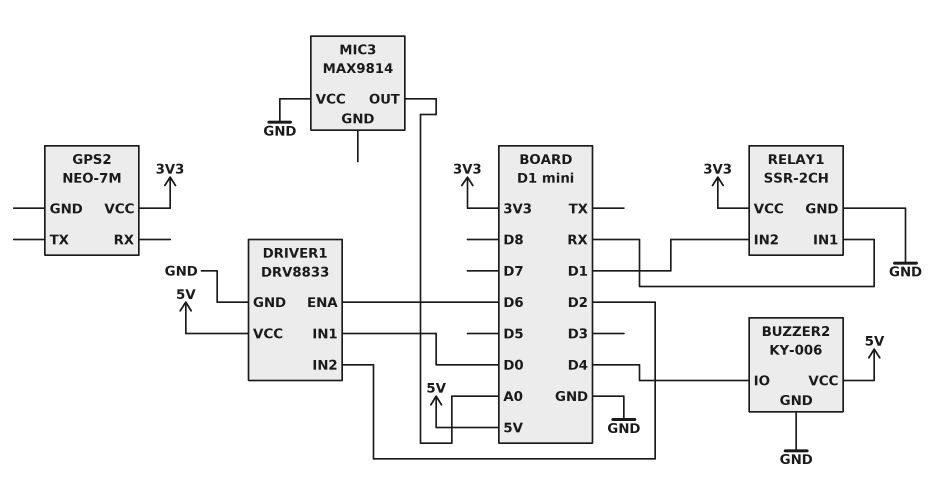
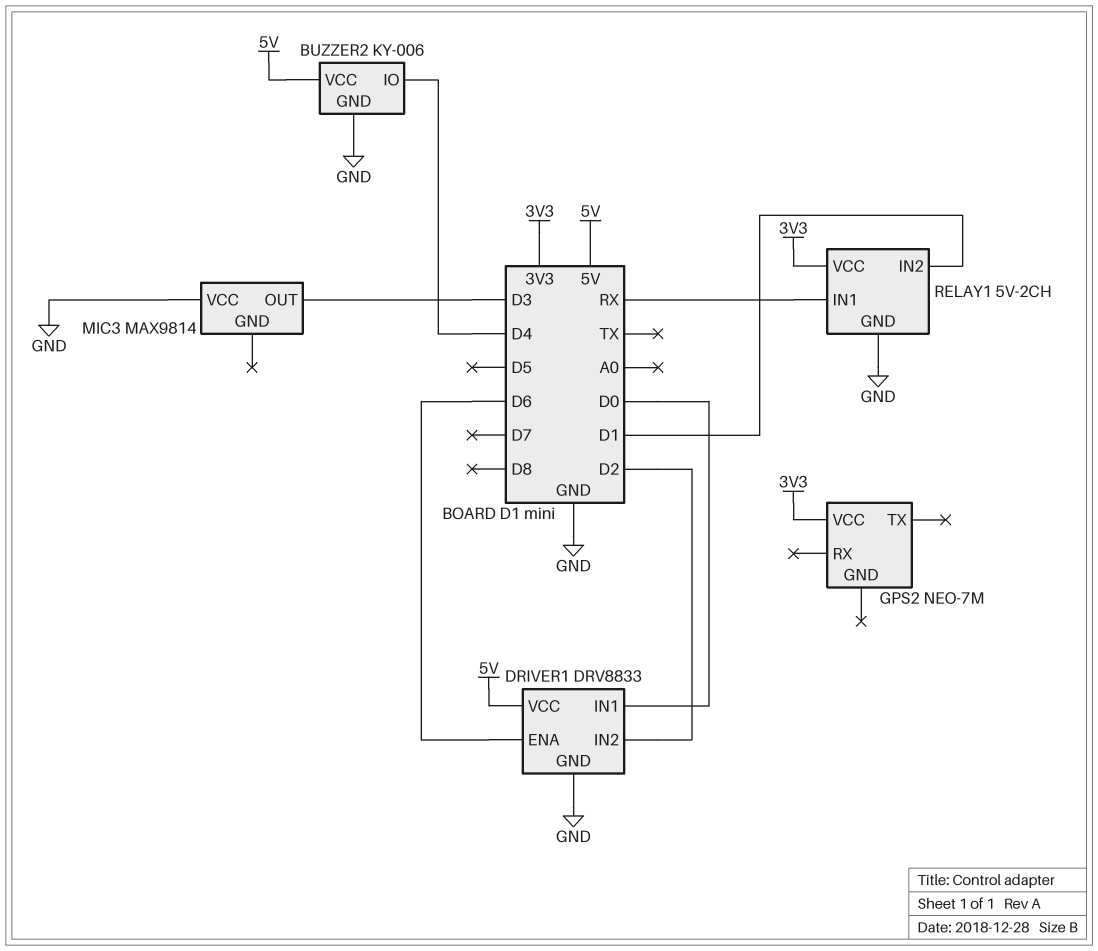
MIC3 pin OUT: A0 -> D3
RELAY1: SSR-2CH -> 5V-2CH

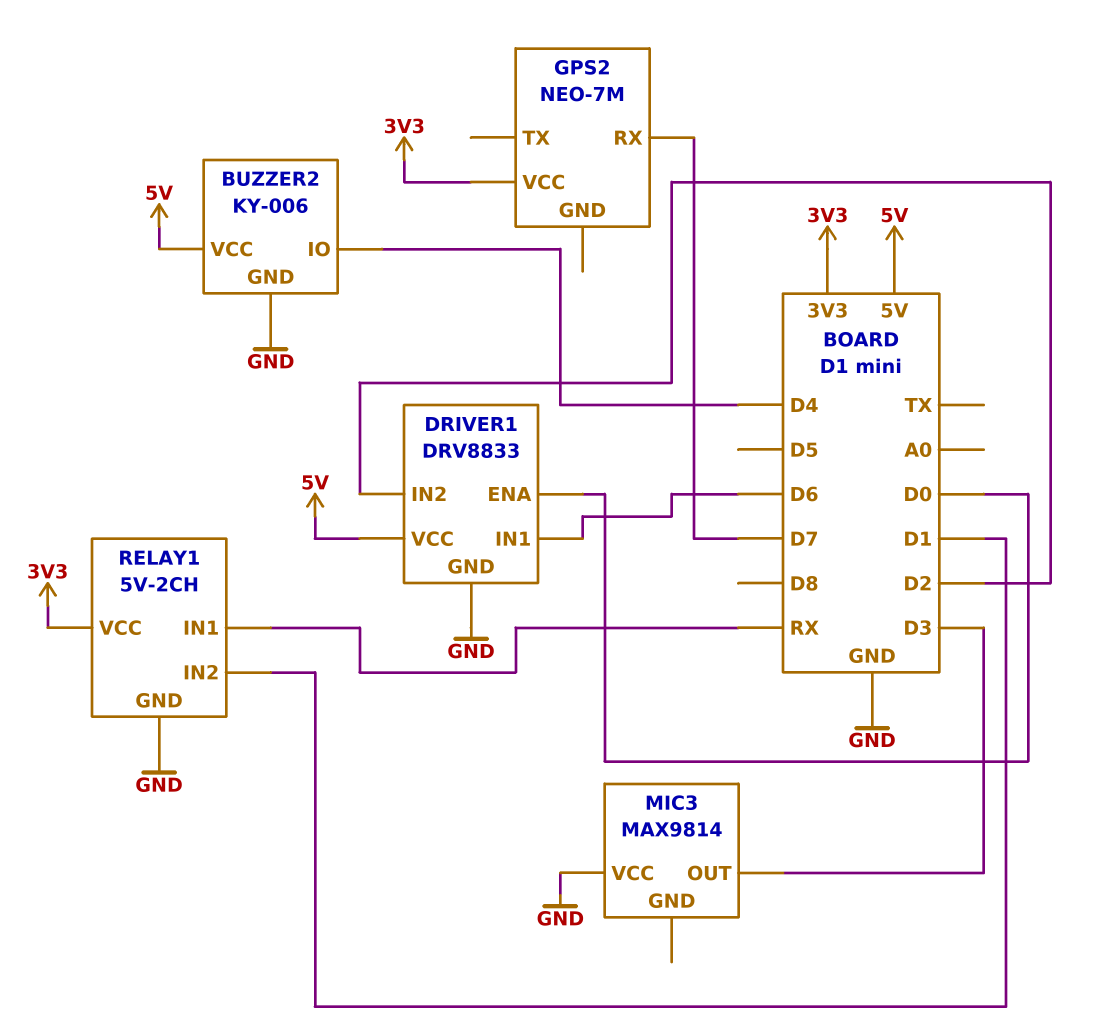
DRIVER1 pin ENA: D6 -> D0
DRIVER1 pin IN1: D0 -> D6
GPS2 pin RX: none -> D7

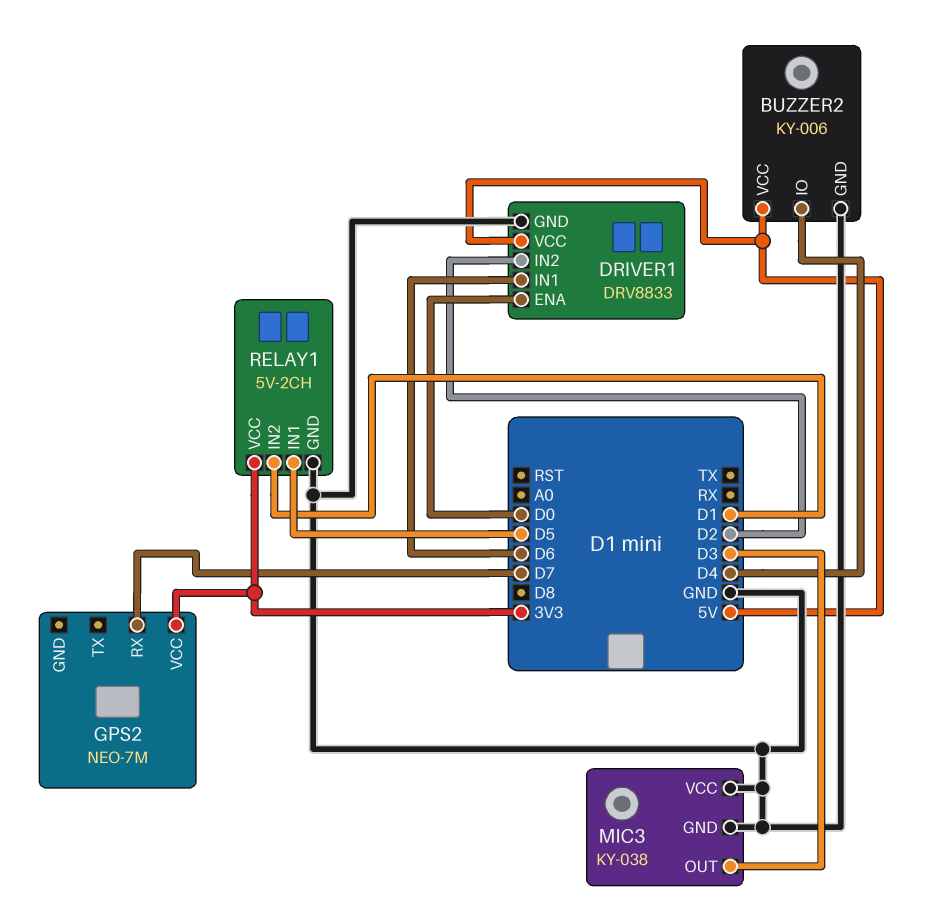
MIC3: MAX9814 -> KY-038
MIC3 pin GND: none -> GND
RELAY1 pin IN1: RX -> D5

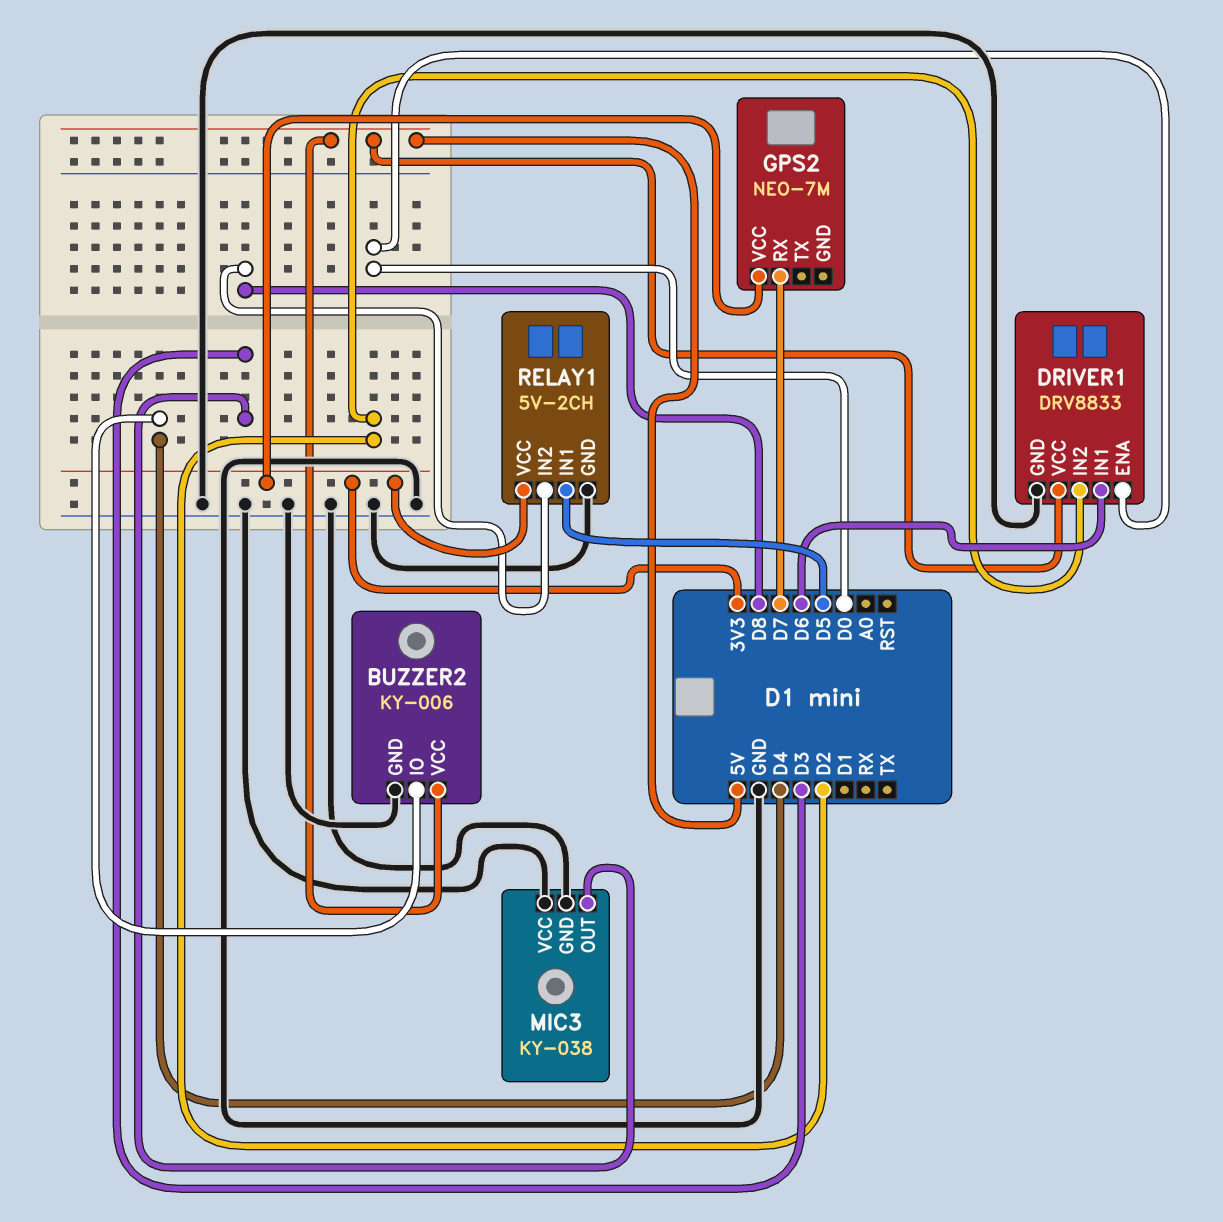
RELAY1 pin IN2: D1 -> D8

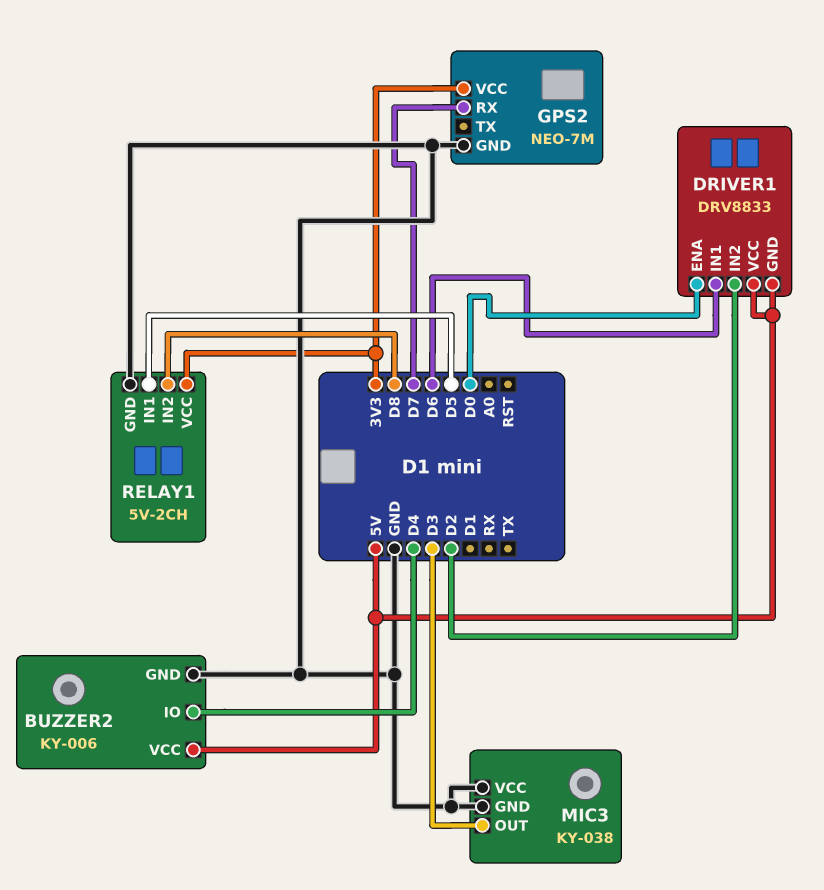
DRIVER1 pin GND: GND -> 5V
GPS2 pin GND: none -> GND

